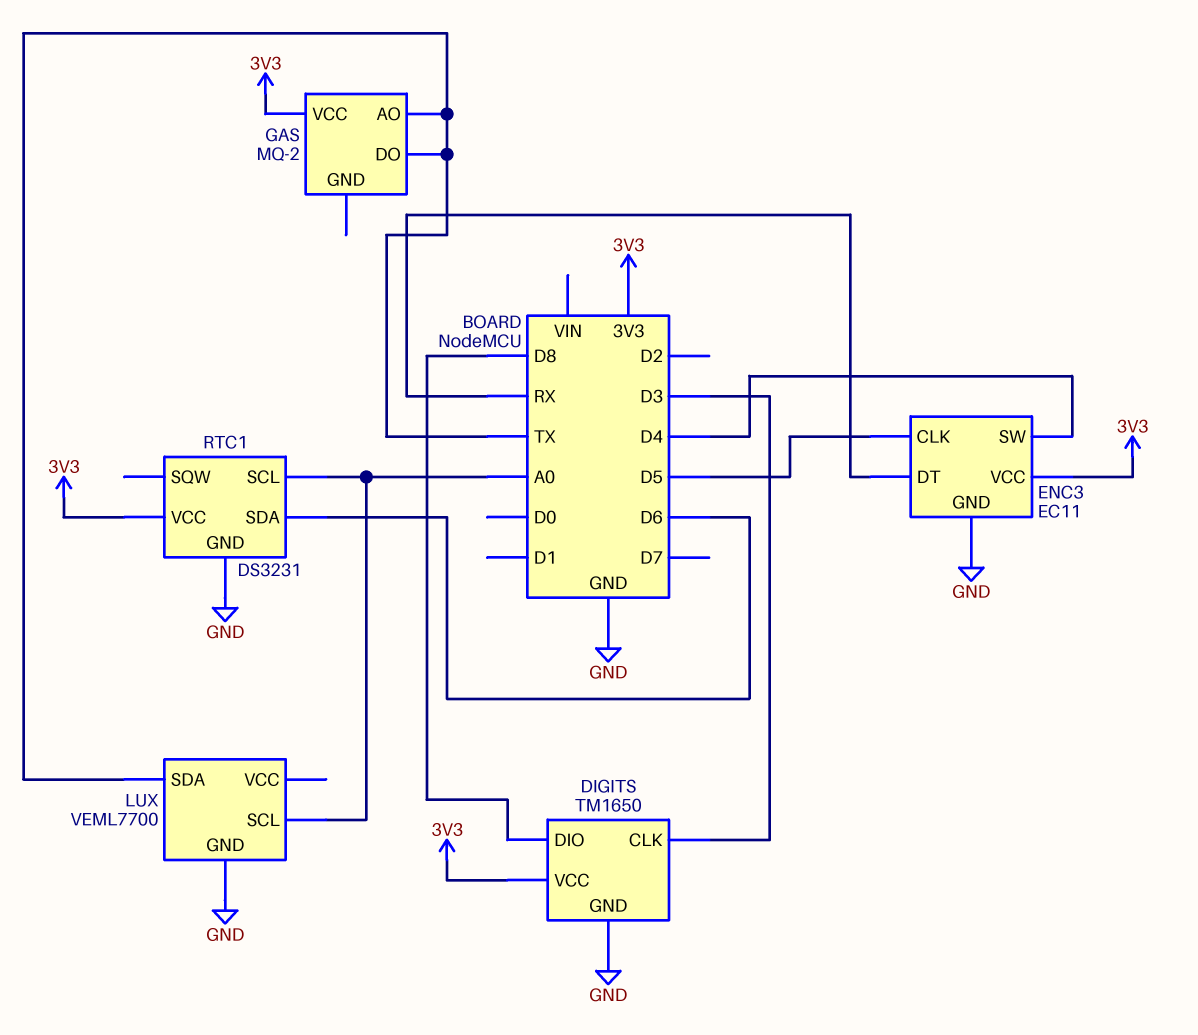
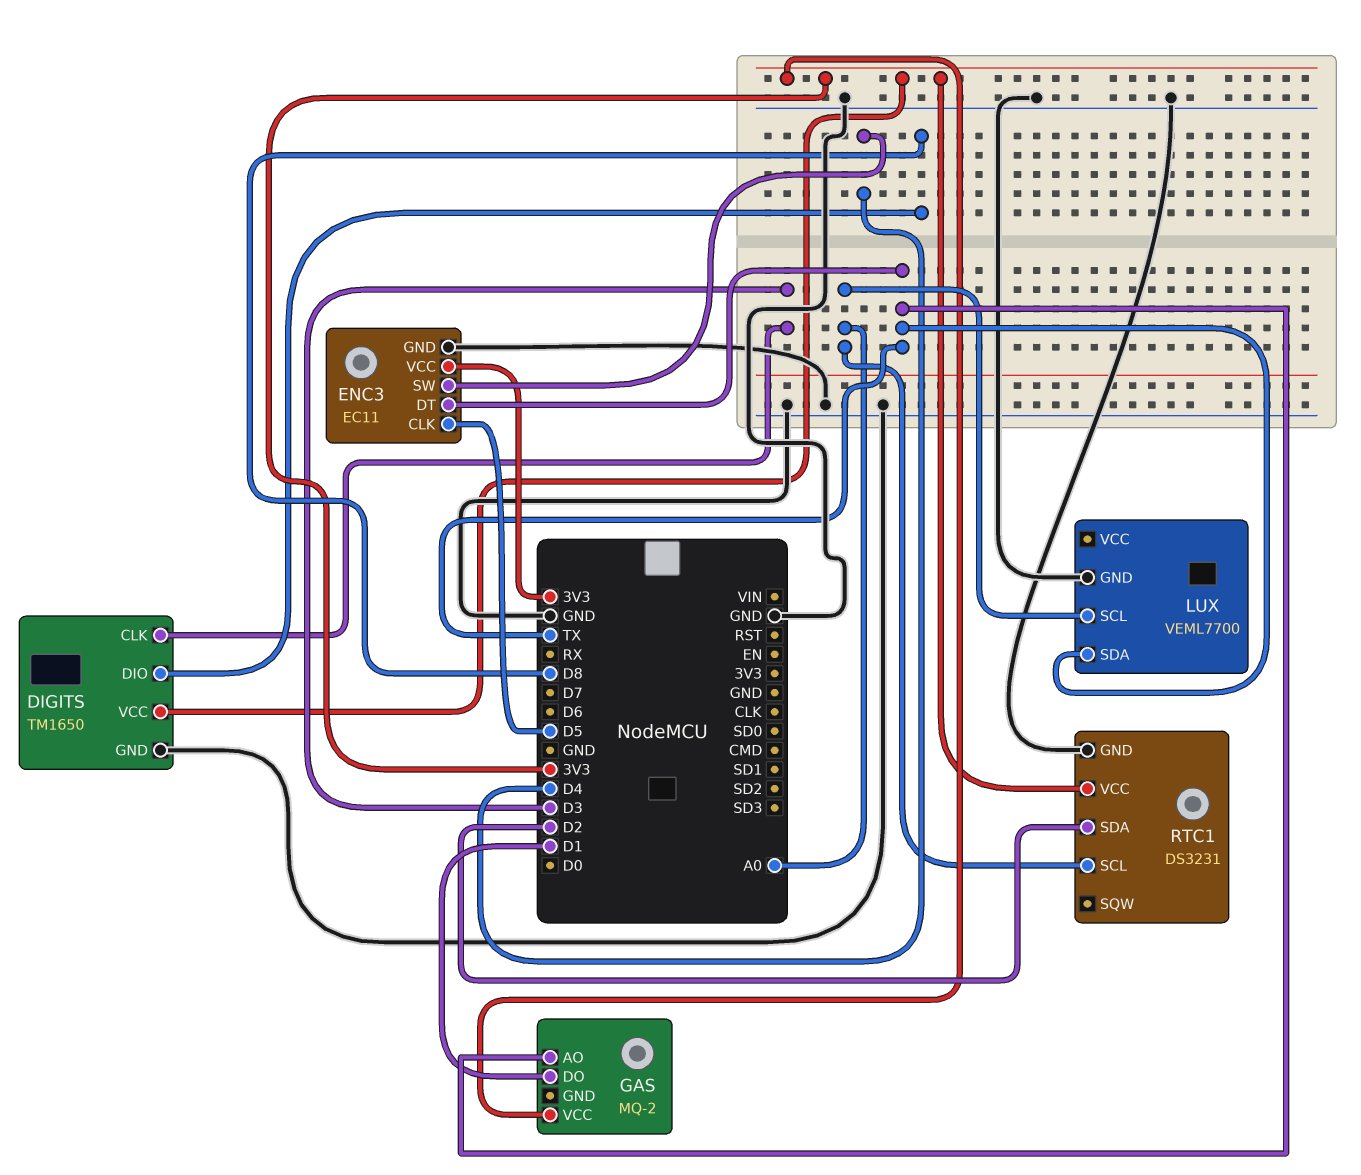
ENC3 pin DT: RX -> TX
GAS pin DO: TX -> D1
RTC1 pin SDA: D6 -> D2

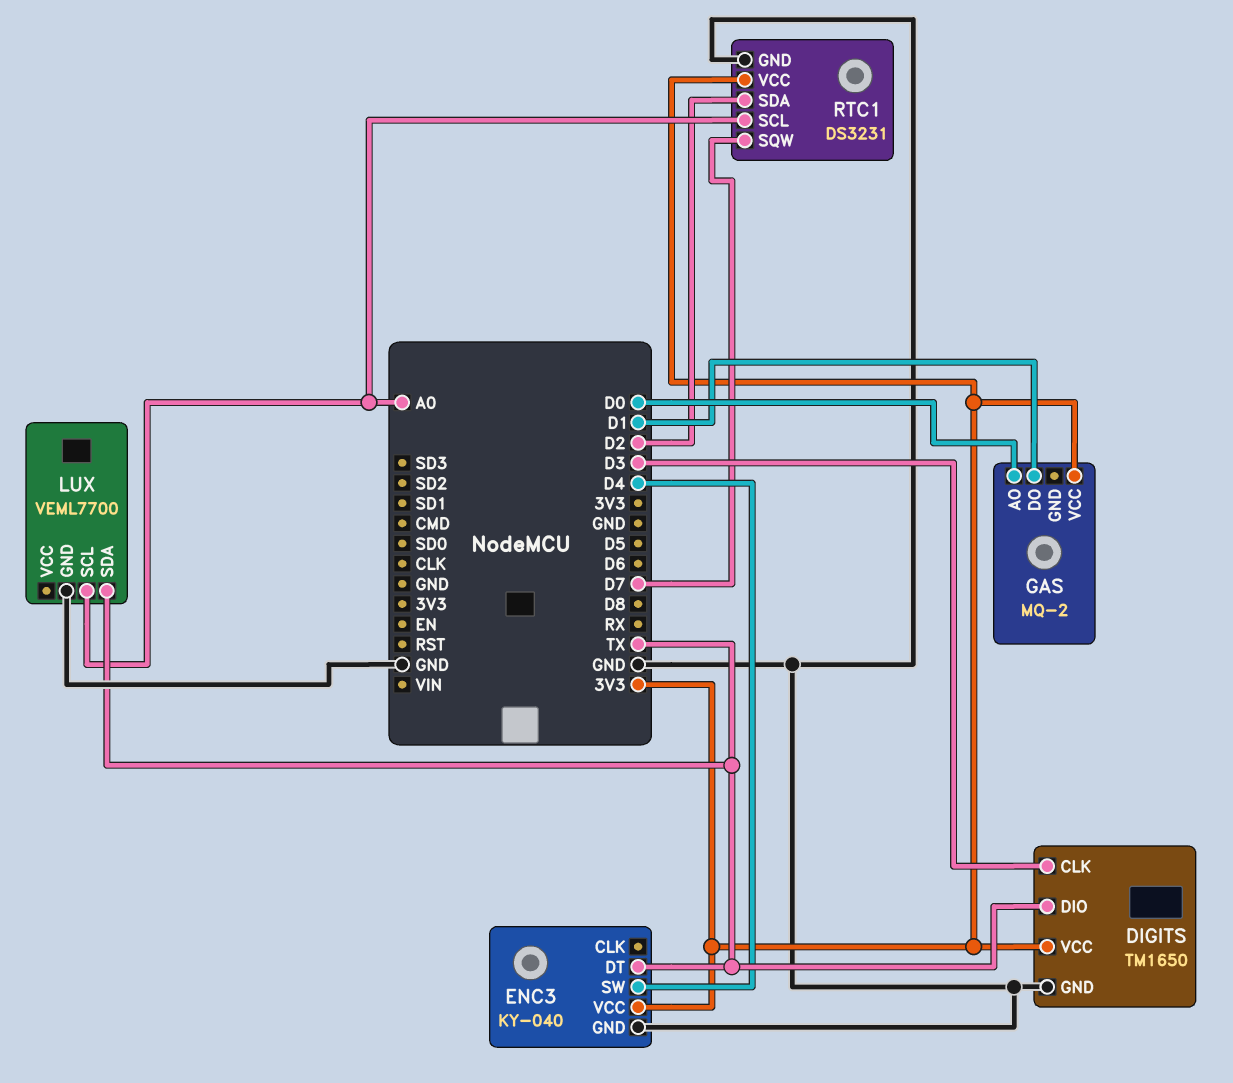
DIGITS pin DIO: D8 -> TX
ENC3: EC11 -> KY-040
ENC3 pin CLK: D5 -> none
GAS pin AO: TX -> D0
RTC1 pin SQW: none -> D7

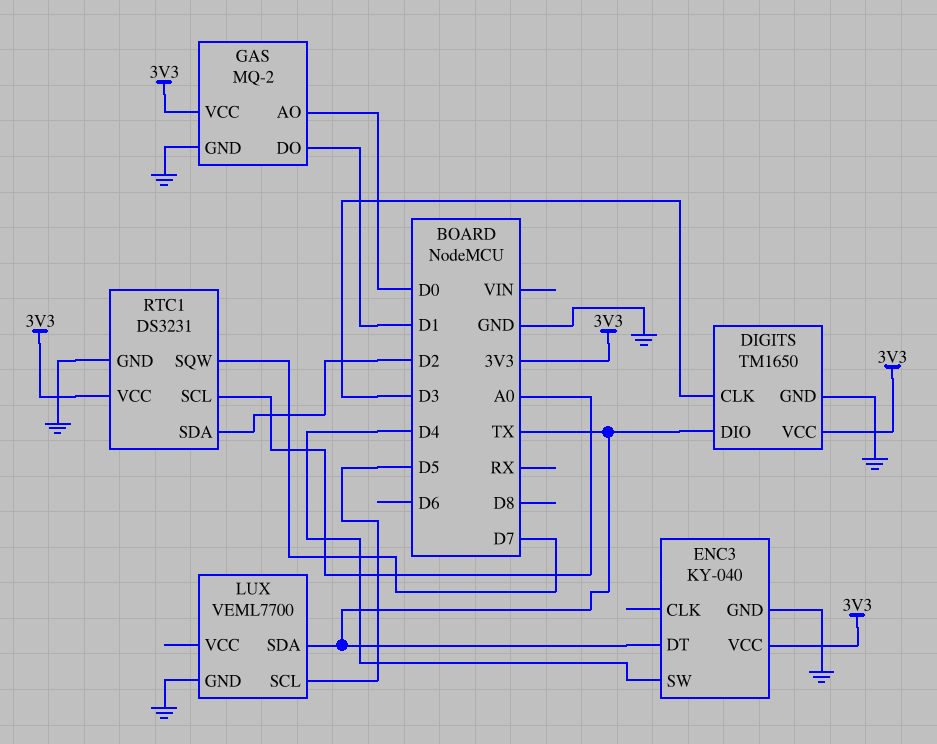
GAS pin GND: none -> GND
LUX pin SCL: A0 -> D5

